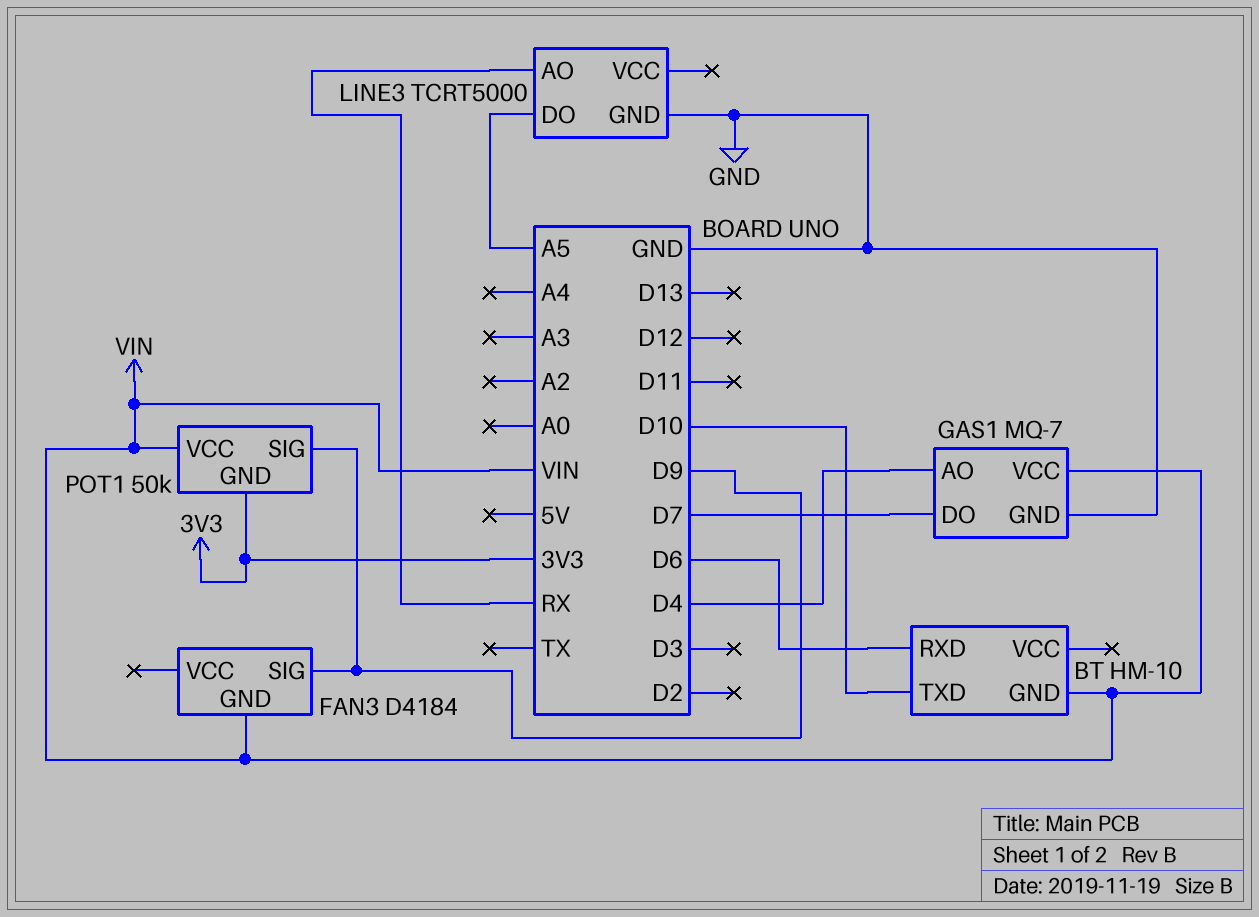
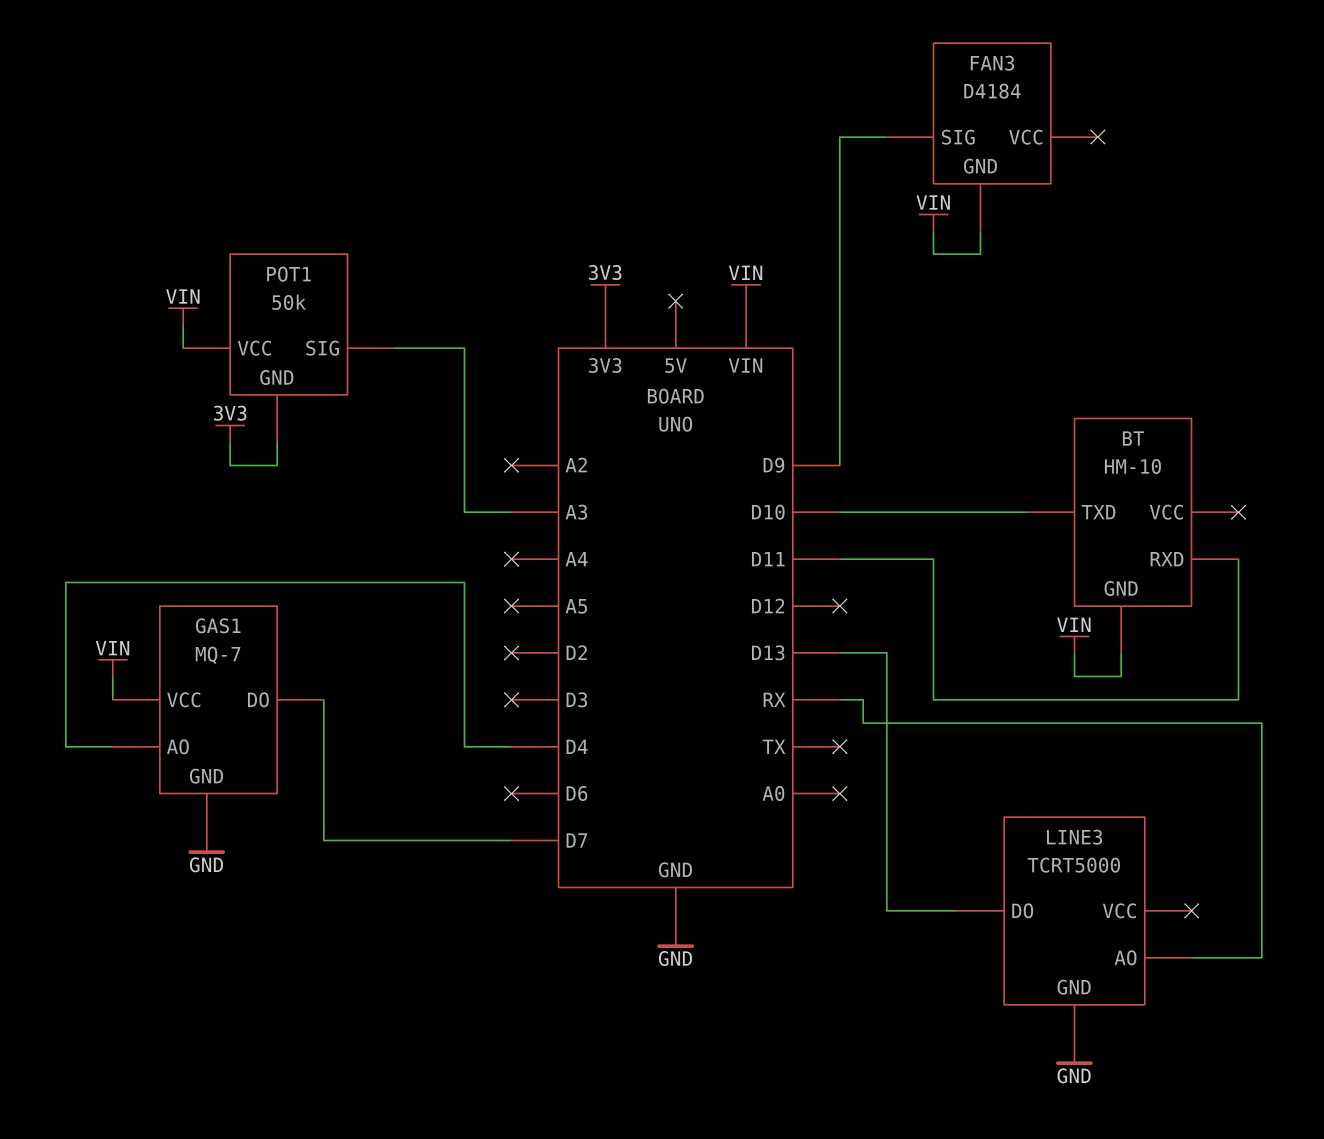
BT pin RXD: D6 -> D11
LINE3 pin DO: A5 -> D13
POT1 pin SIG: D9 -> A3

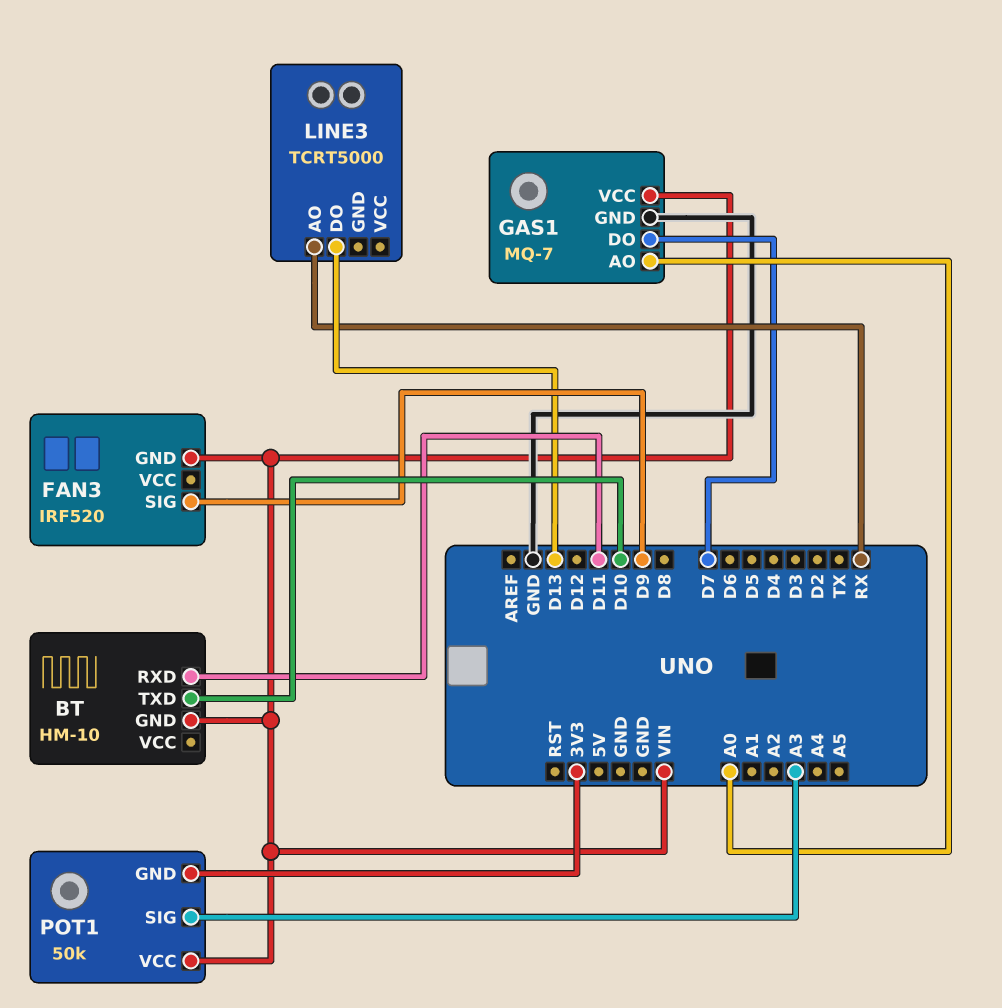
FAN3: D4184 -> IRF520
GAS1 pin AO: D4 -> A0
LINE3 pin GND: GND -> none

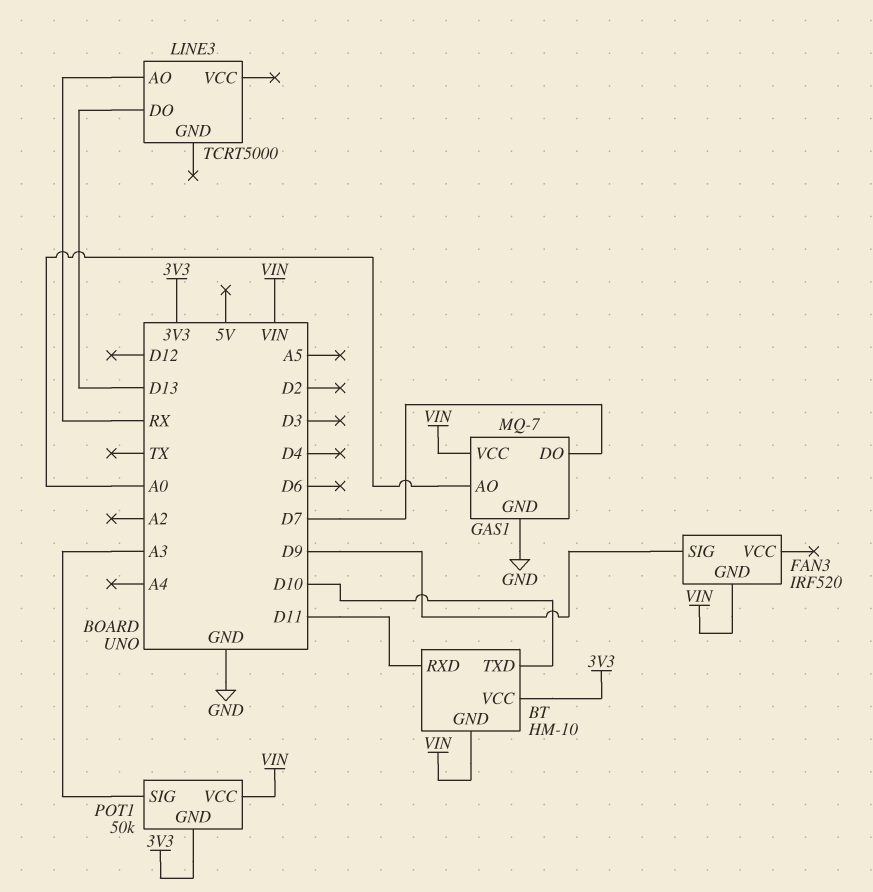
BT pin VCC: none -> 3V3

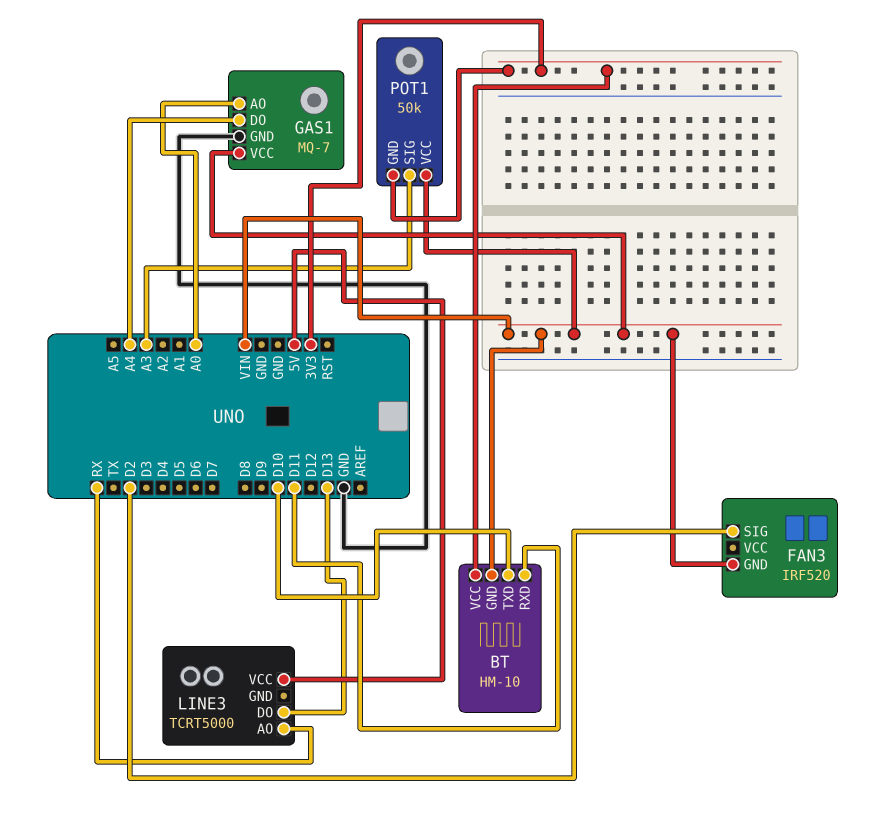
FAN3 pin SIG: D9 -> D2
GAS1 pin DO: D7 -> A4
LINE3 pin VCC: none -> 5V

